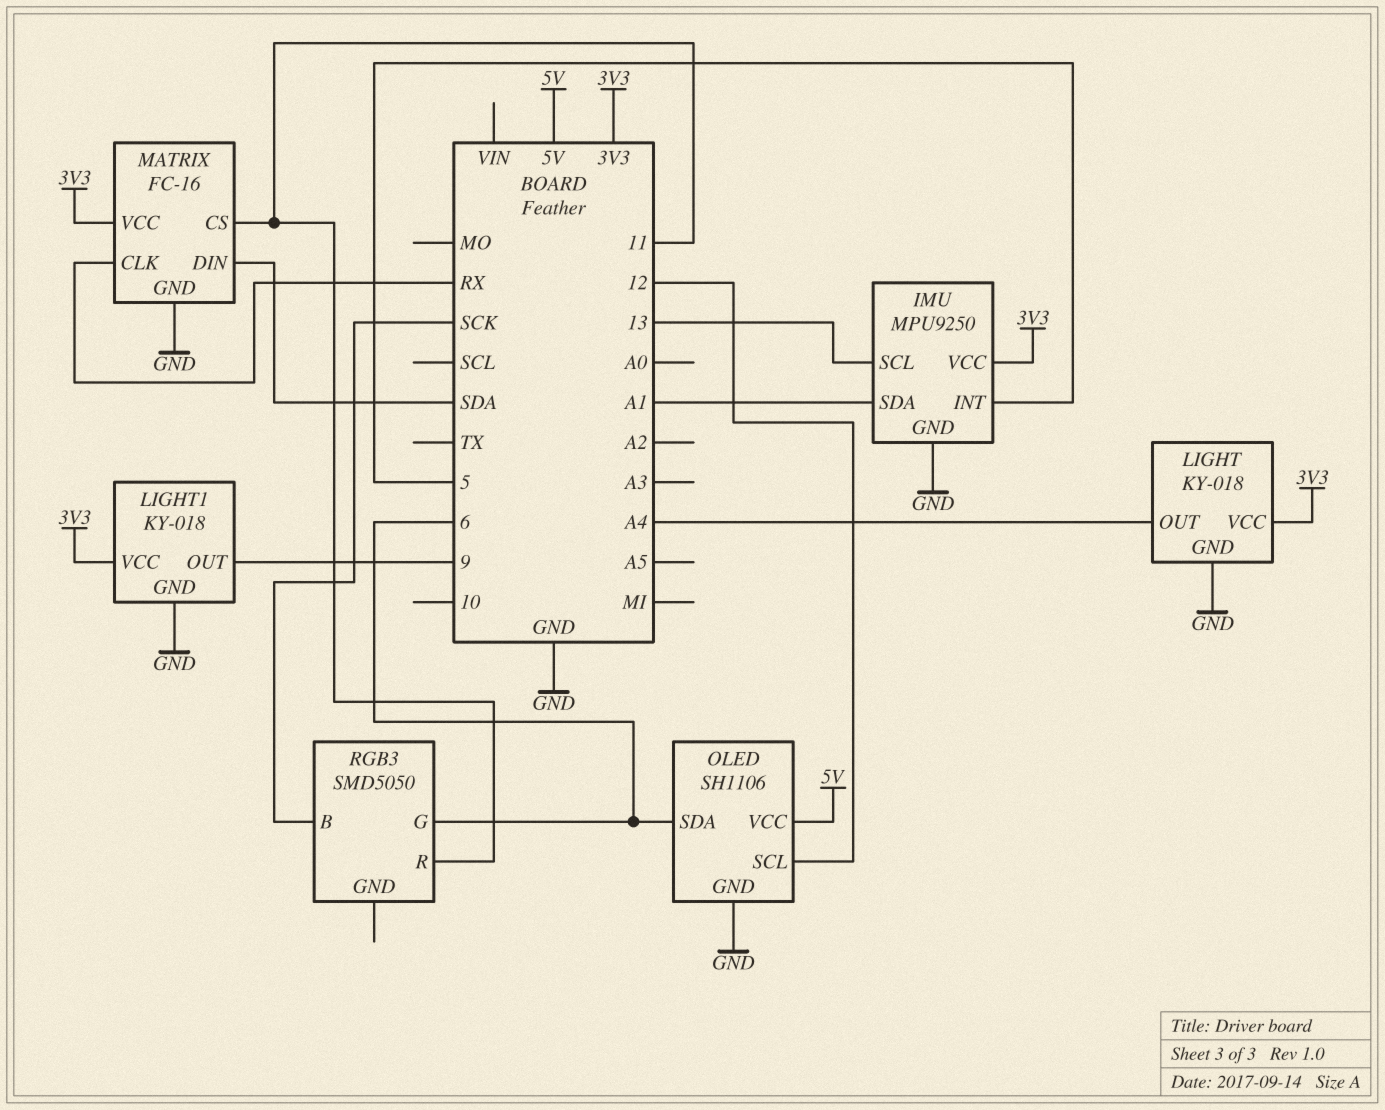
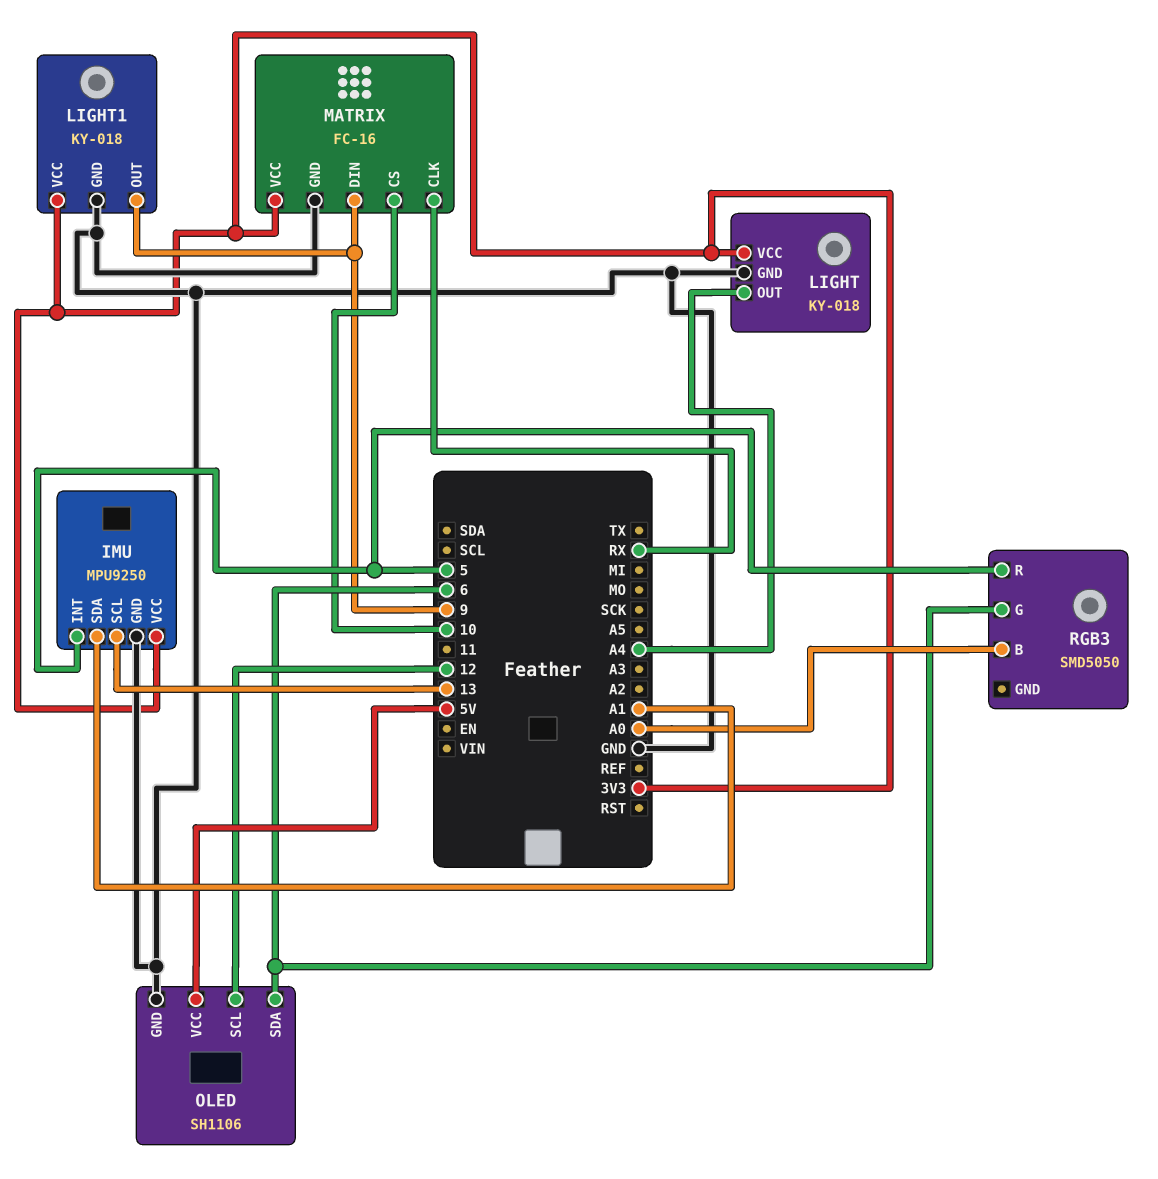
MATRIX pin CS: 11 -> 10
MATRIX pin DIN: SDA -> 9
RGB3 pin B: SCK -> A0
RGB3 pin R: 11 -> 5

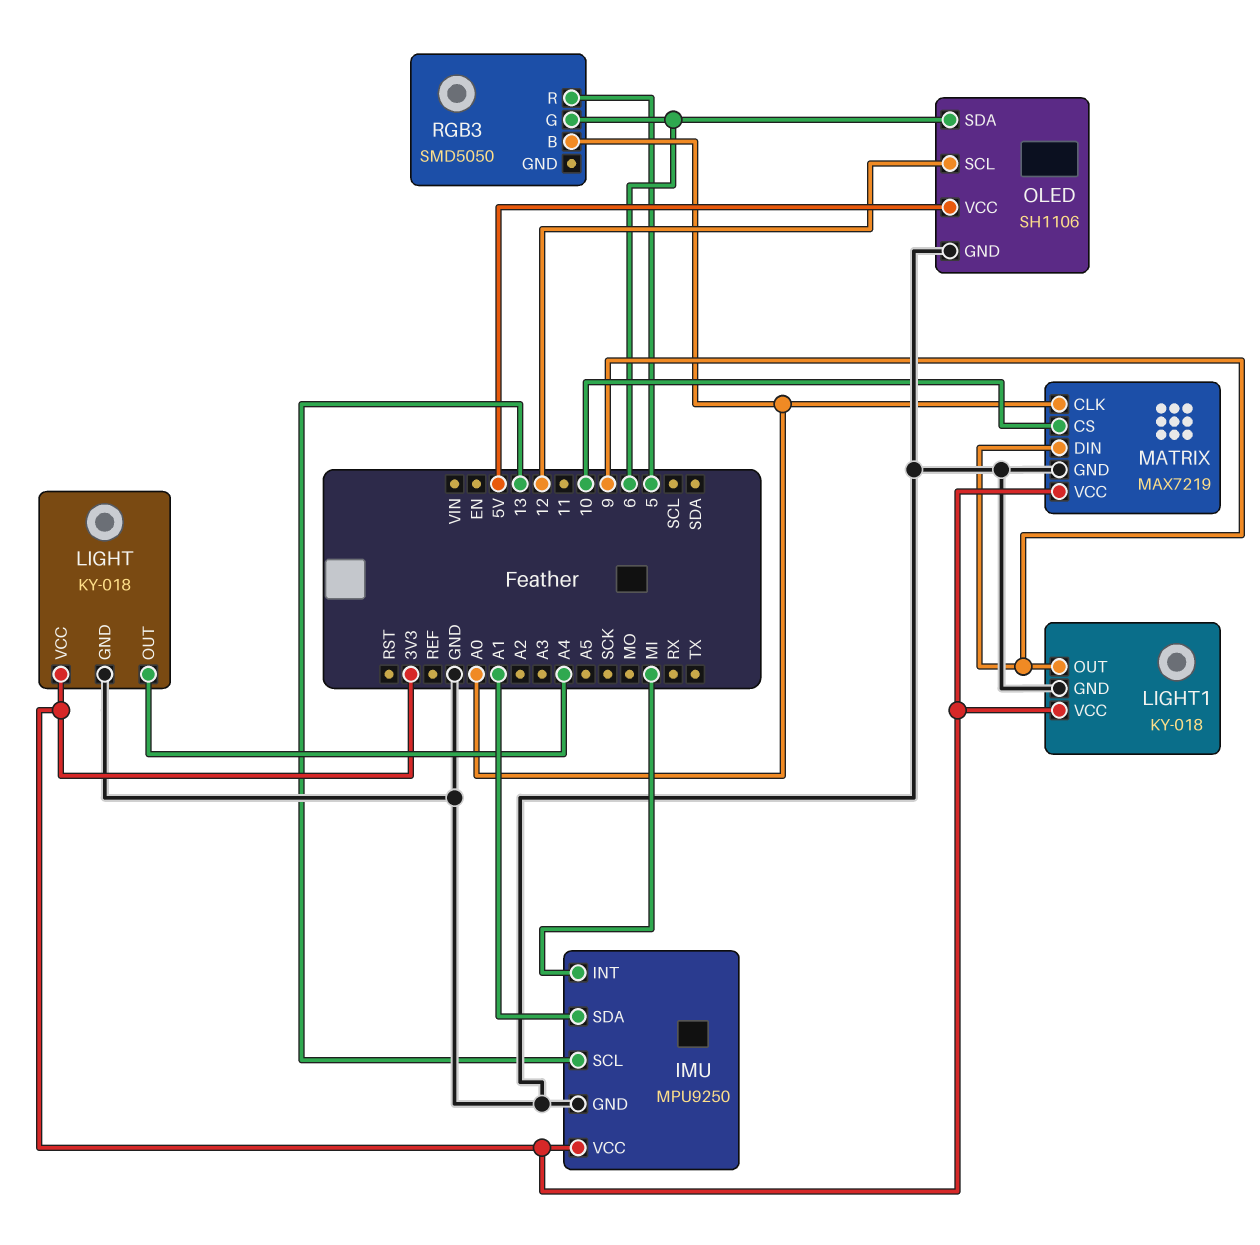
IMU pin INT: 5 -> MI
MATRIX: FC-16 -> MAX7219
MATRIX pin CLK: RX -> A0

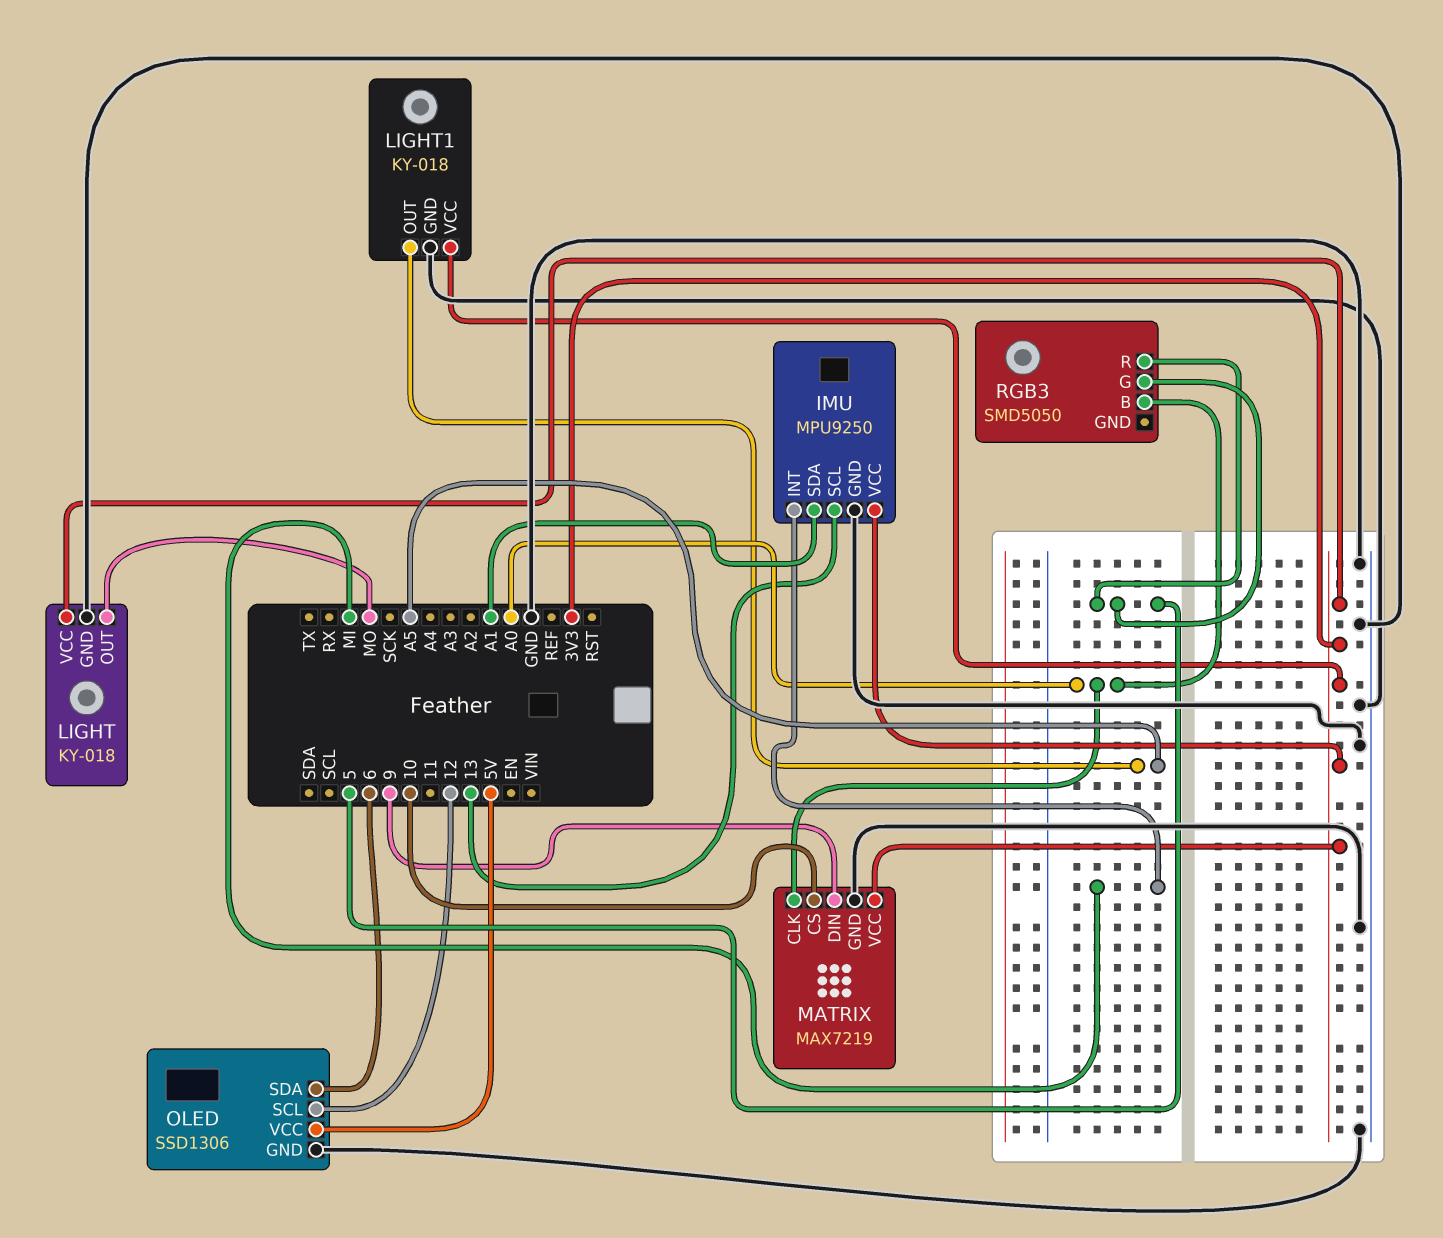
LIGHT pin OUT: A4 -> MO
LIGHT1 pin OUT: 9 -> A5
OLED: SH1106 -> SSD1306
RGB3 pin G: 6 -> 5

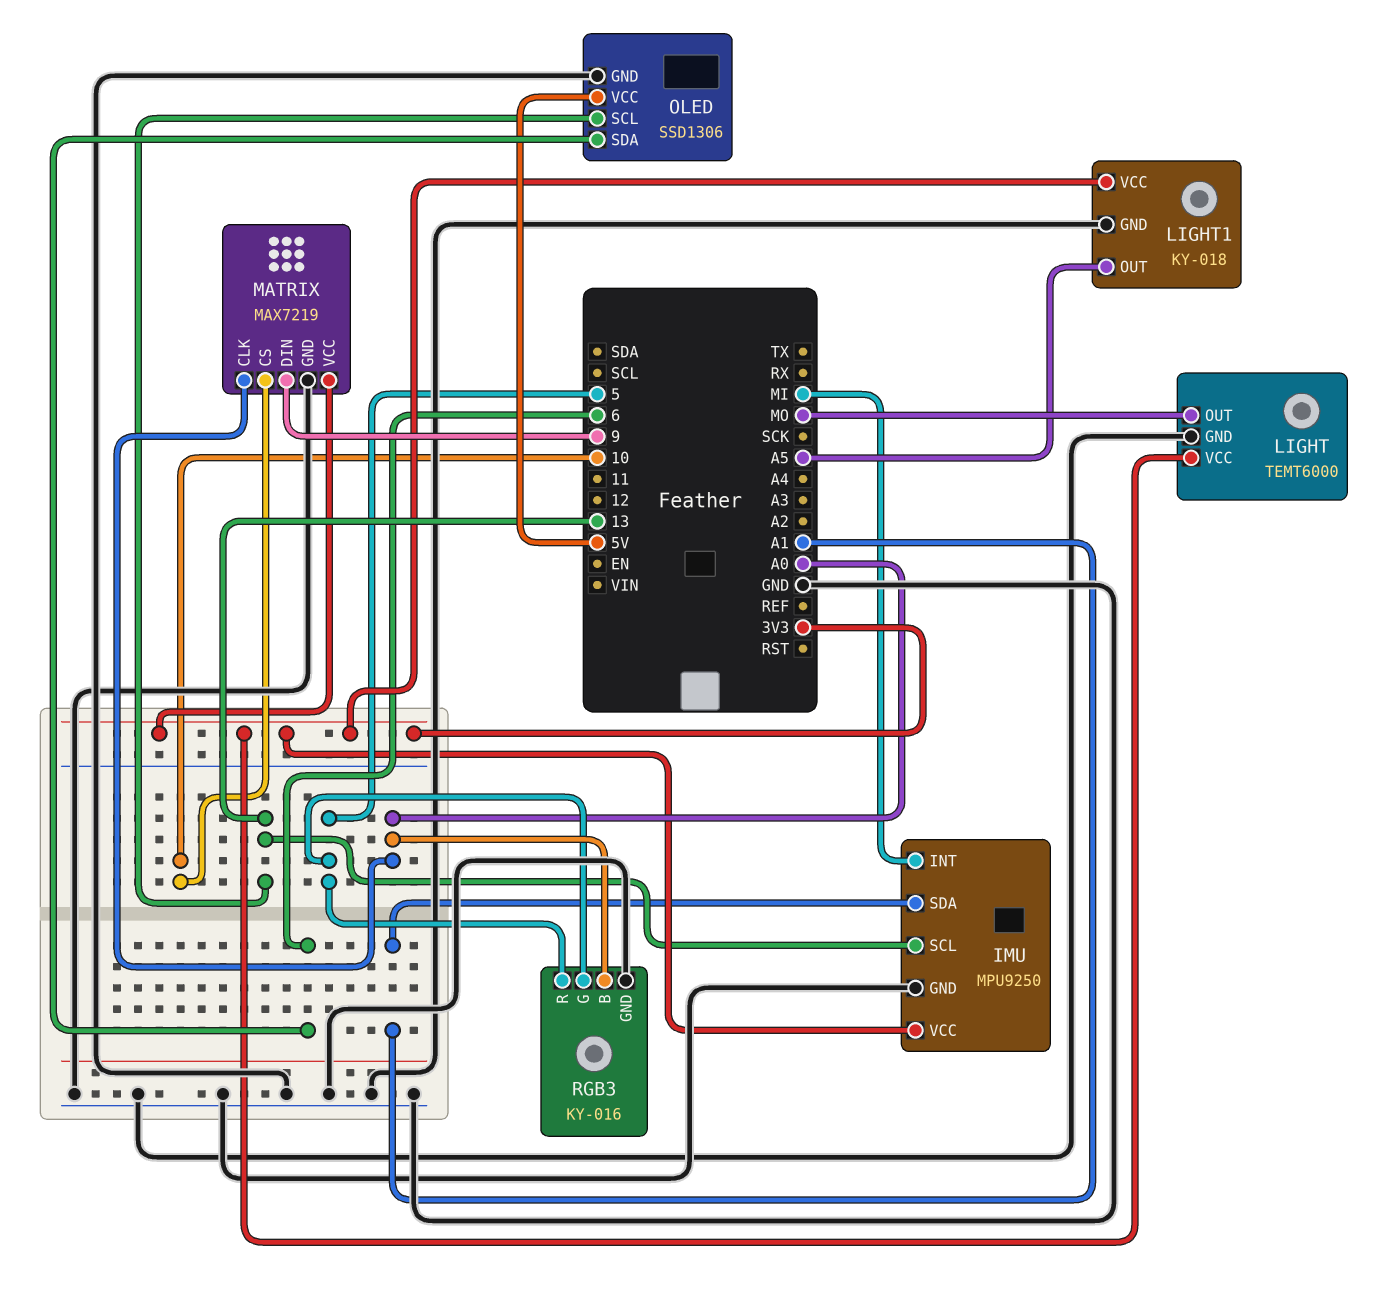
LIGHT: KY-018 -> TEMT6000
OLED pin SCL: 12 -> 13
RGB3: SMD5050 -> KY-016
RGB3 pin GND: none -> GND

